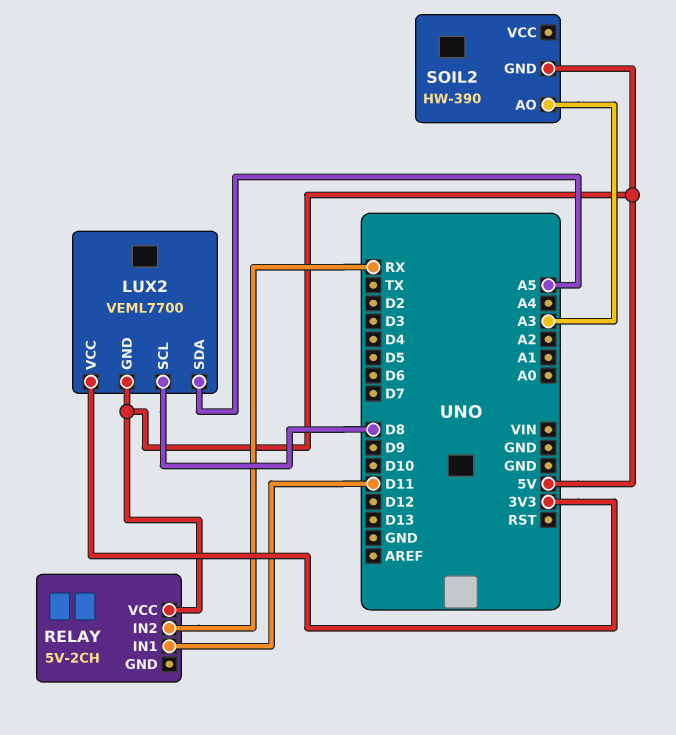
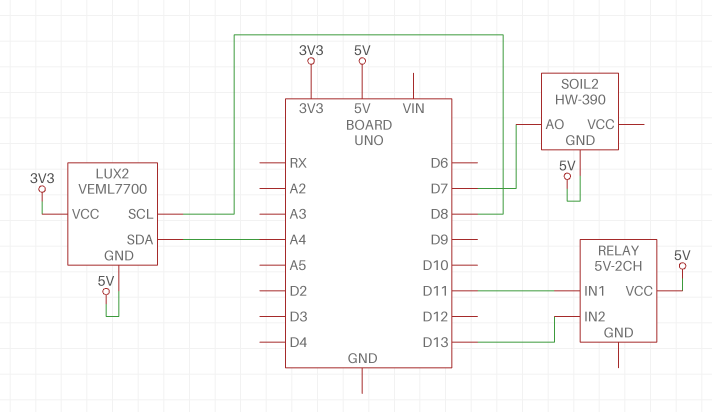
LUX2 pin SDA: A5 -> A4
RELAY pin IN2: RX -> D13
SOIL2 pin AO: A3 -> D7

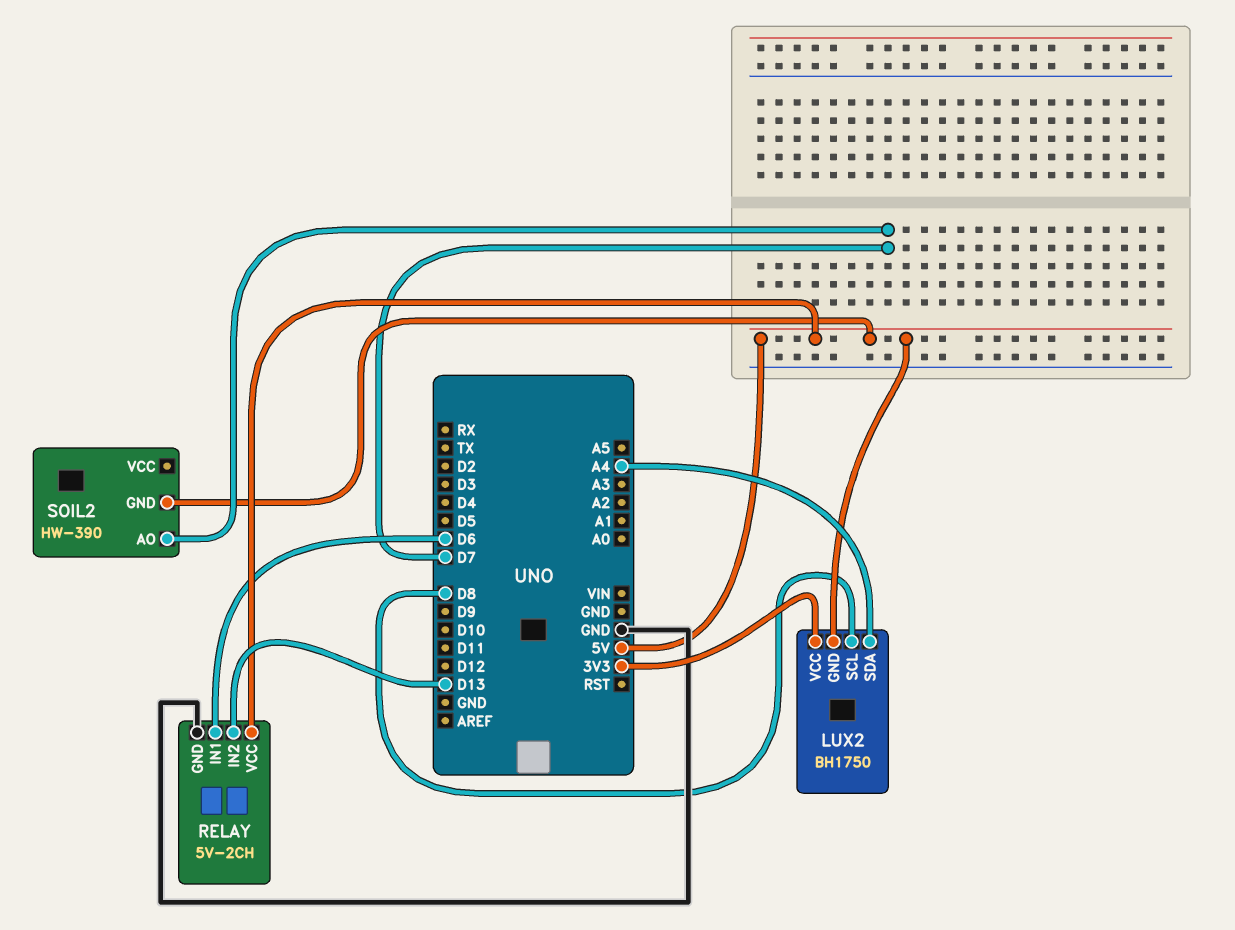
LUX2: VEML7700 -> BH1750
RELAY pin GND: none -> GND
RELAY pin IN1: D11 -> D6

